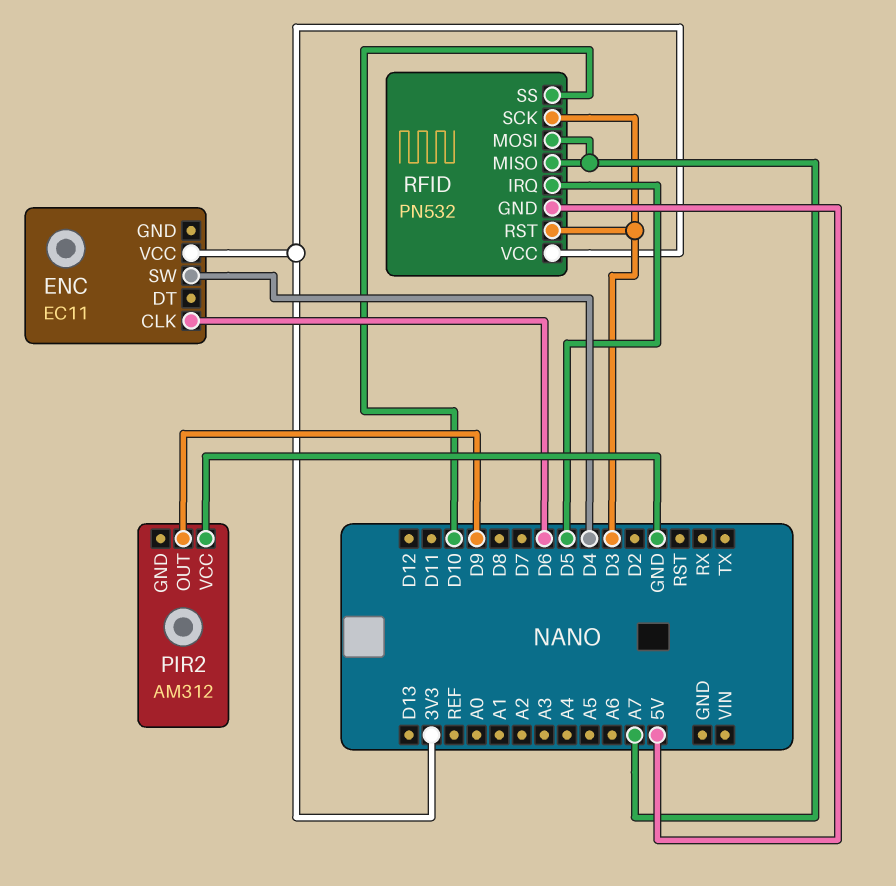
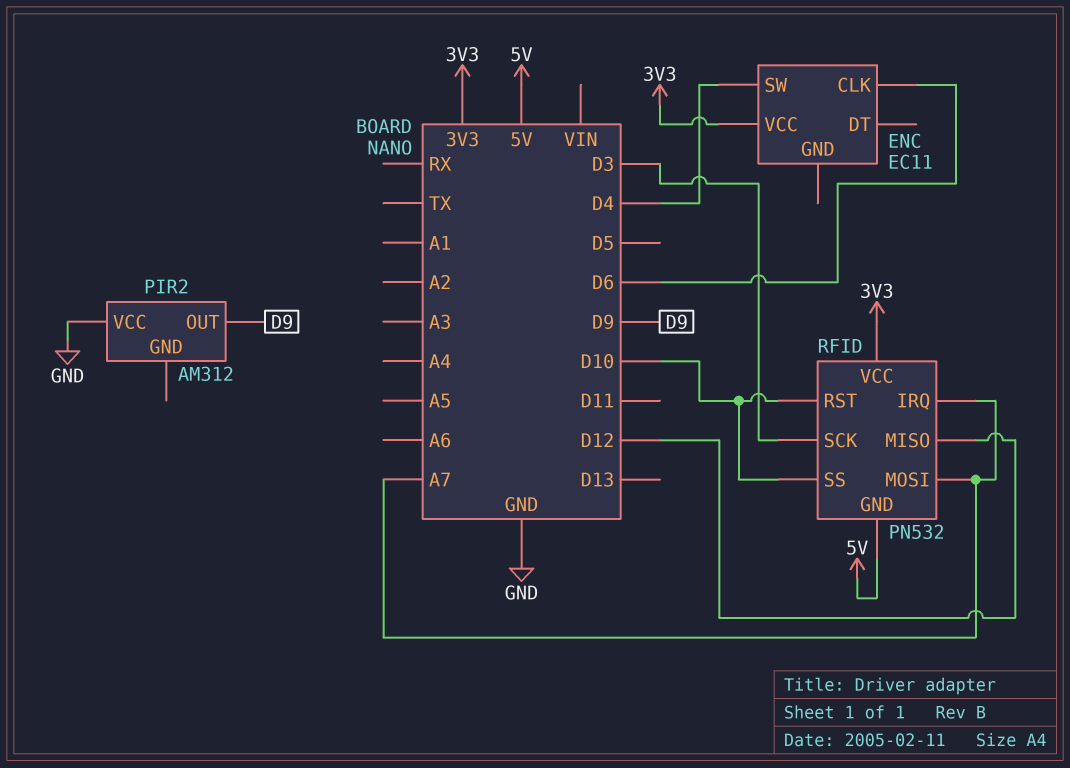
RFID pin IRQ: D5 -> A7
RFID pin MISO: A7 -> D12
RFID pin RST: D3 -> D10

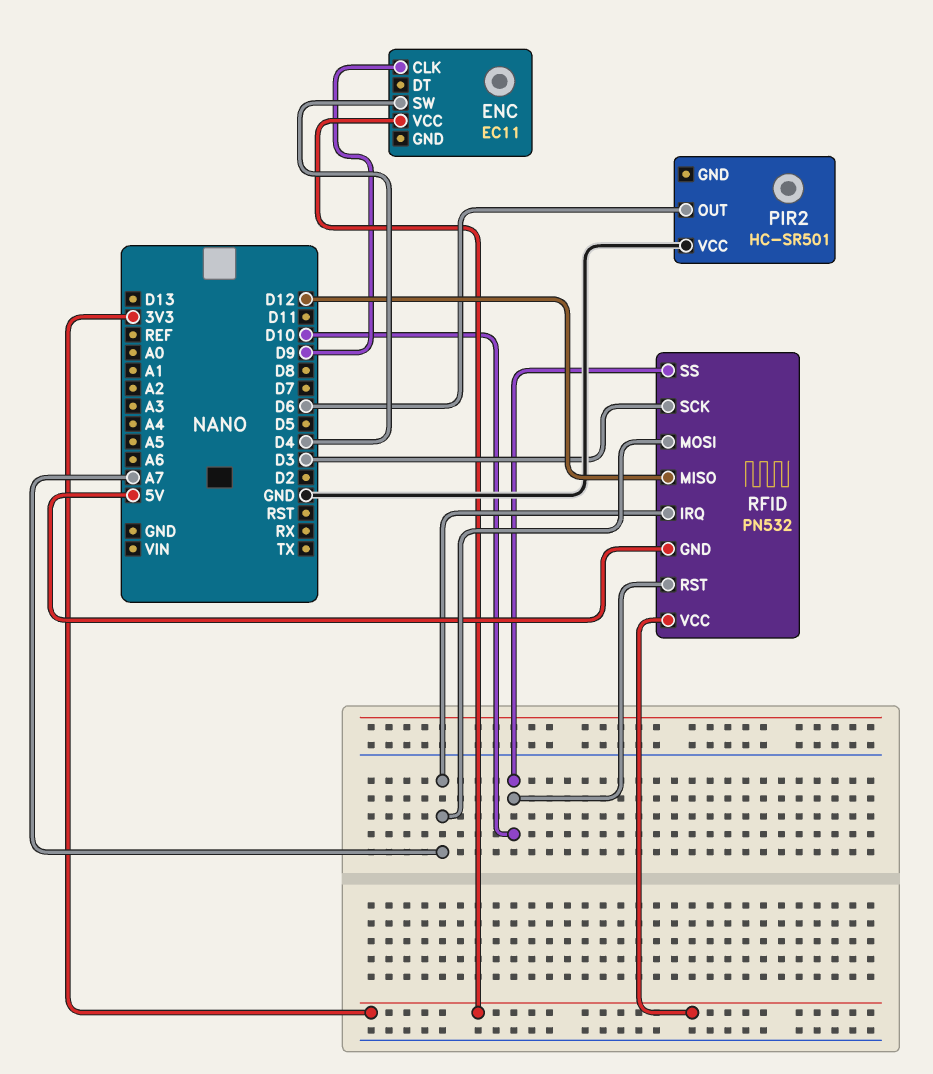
ENC pin CLK: D6 -> D9
PIR2: AM312 -> HC-SR501
PIR2 pin OUT: D9 -> D6

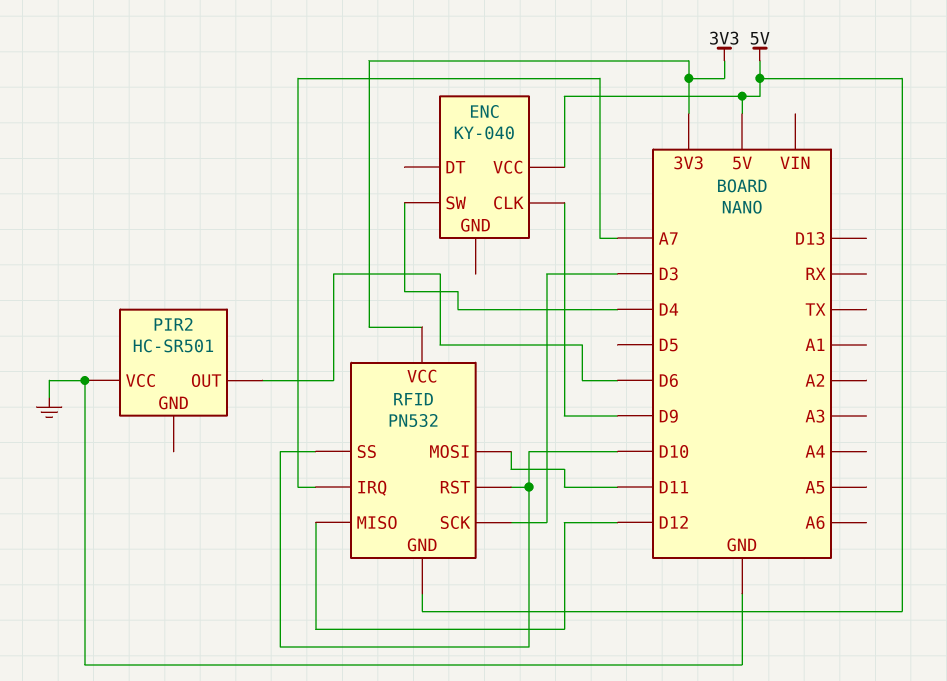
ENC: EC11 -> KY-040
ENC pin VCC: 3V3 -> 5V
RFID pin MOSI: A7 -> D11

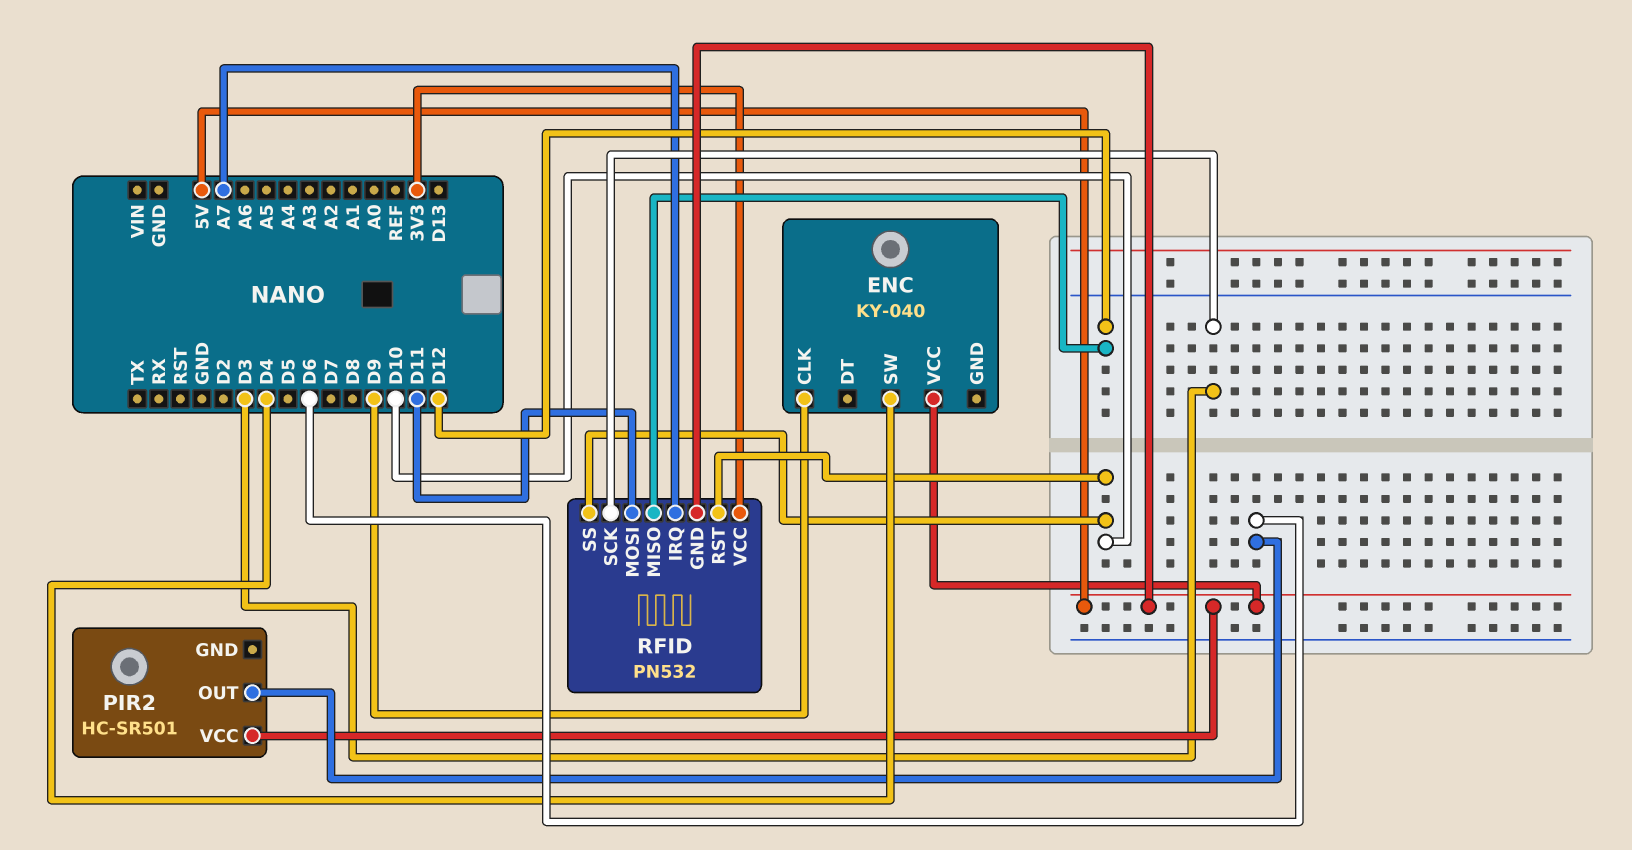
PIR2 pin VCC: GND -> 5V

